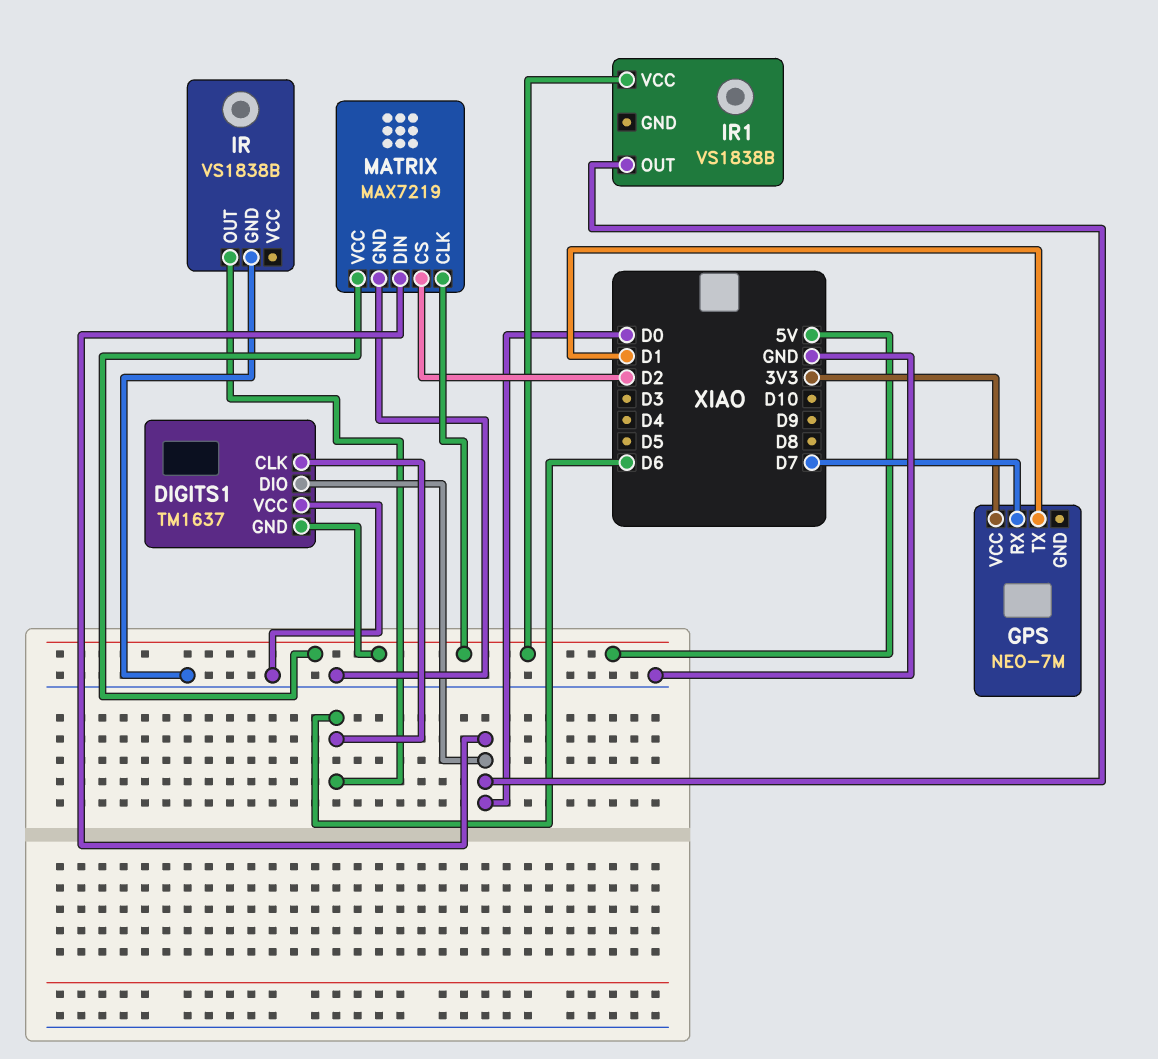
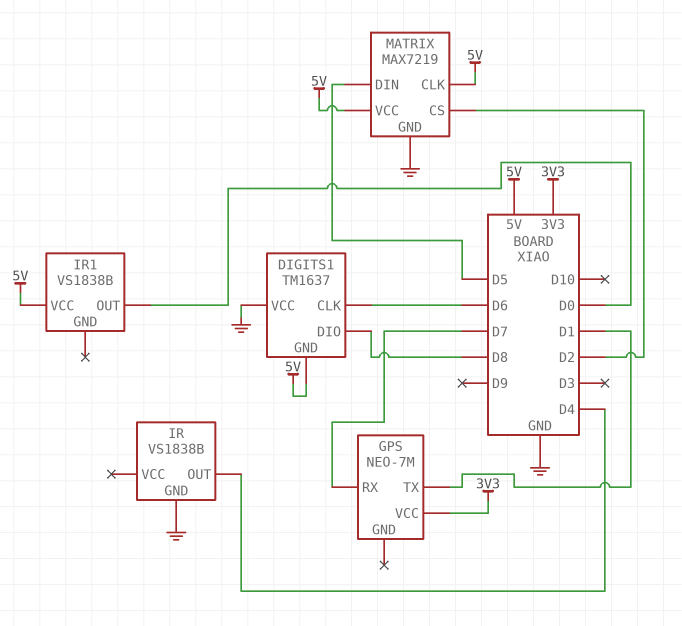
DIGITS1 pin DIO: D0 -> D8
IR pin OUT: D6 -> D4
MATRIX pin DIN: D0 -> D5

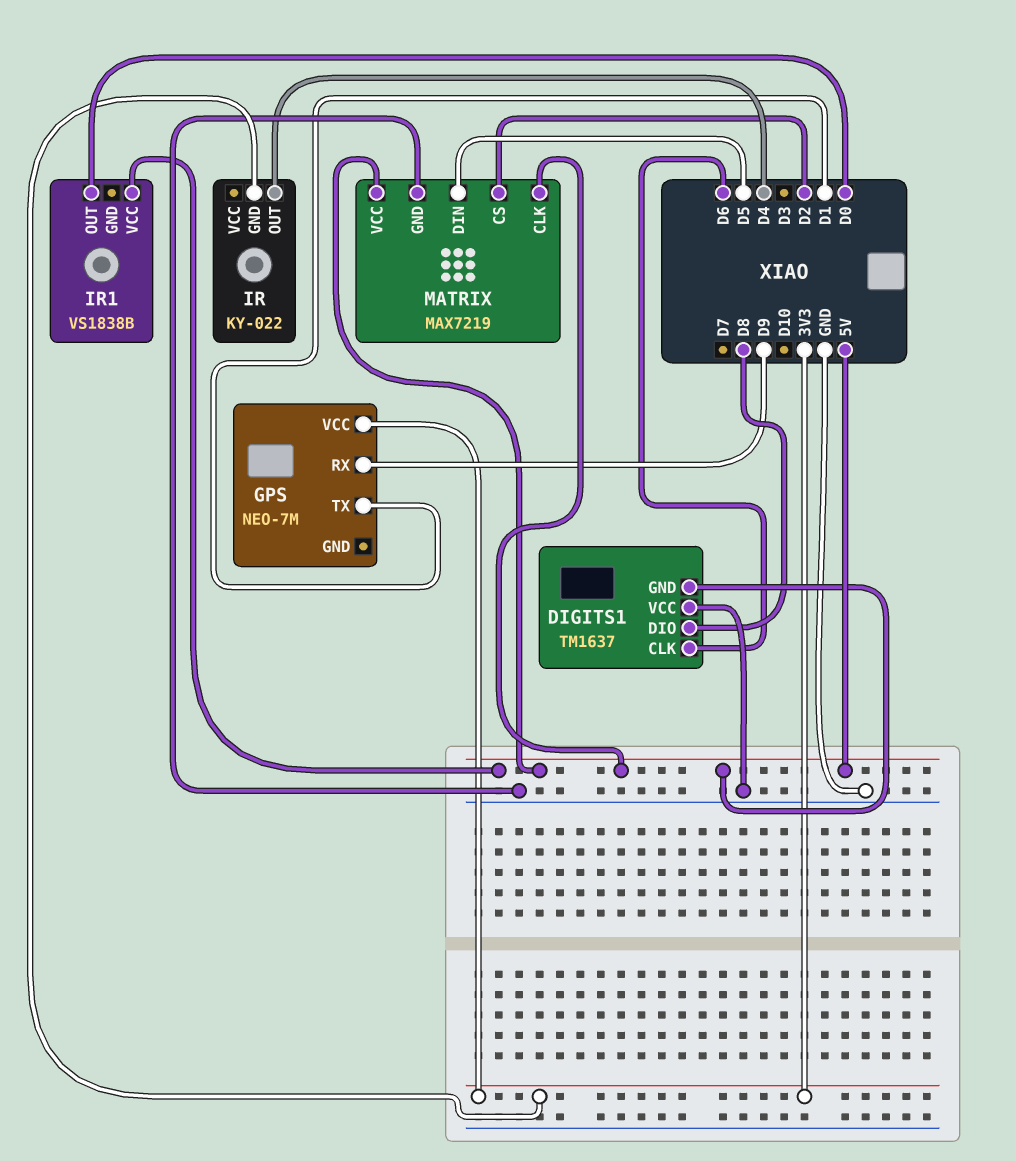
GPS pin RX: D7 -> D9
IR: VS1838B -> KY-022
IR pin GND: GND -> 3V3

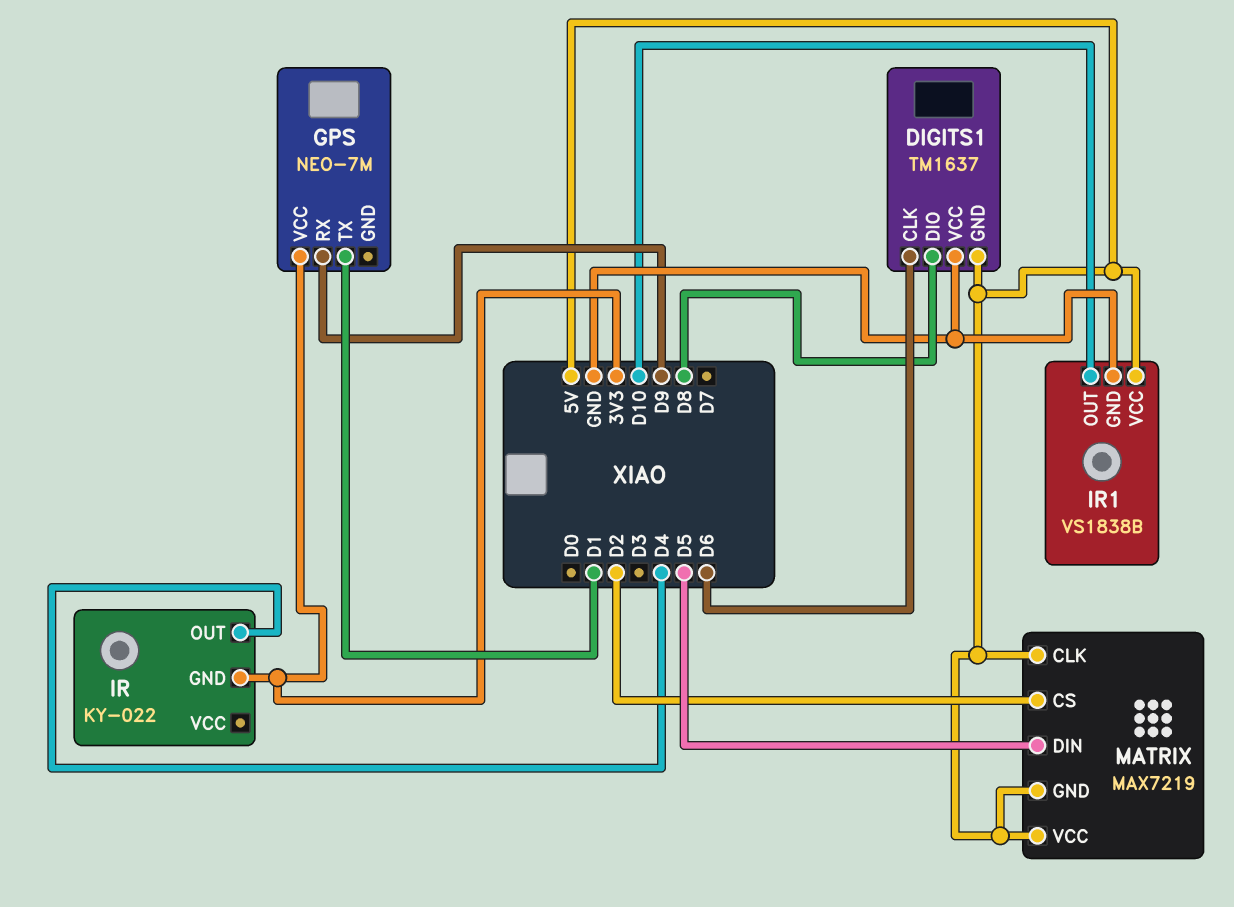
IR1 pin GND: none -> GND
IR1 pin OUT: D0 -> D10
MATRIX pin GND: GND -> 5V

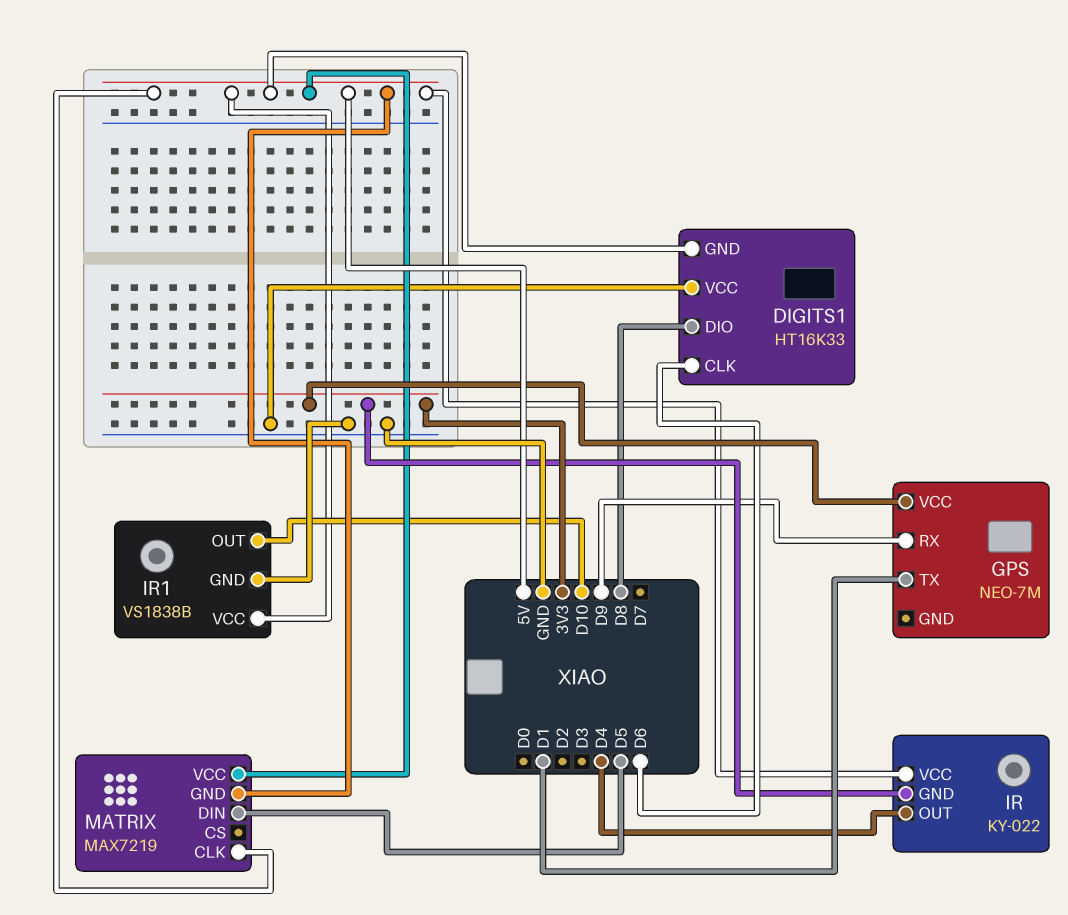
DIGITS1: TM1637 -> HT16K33
IR pin VCC: none -> 5V
MATRIX pin CS: D2 -> none

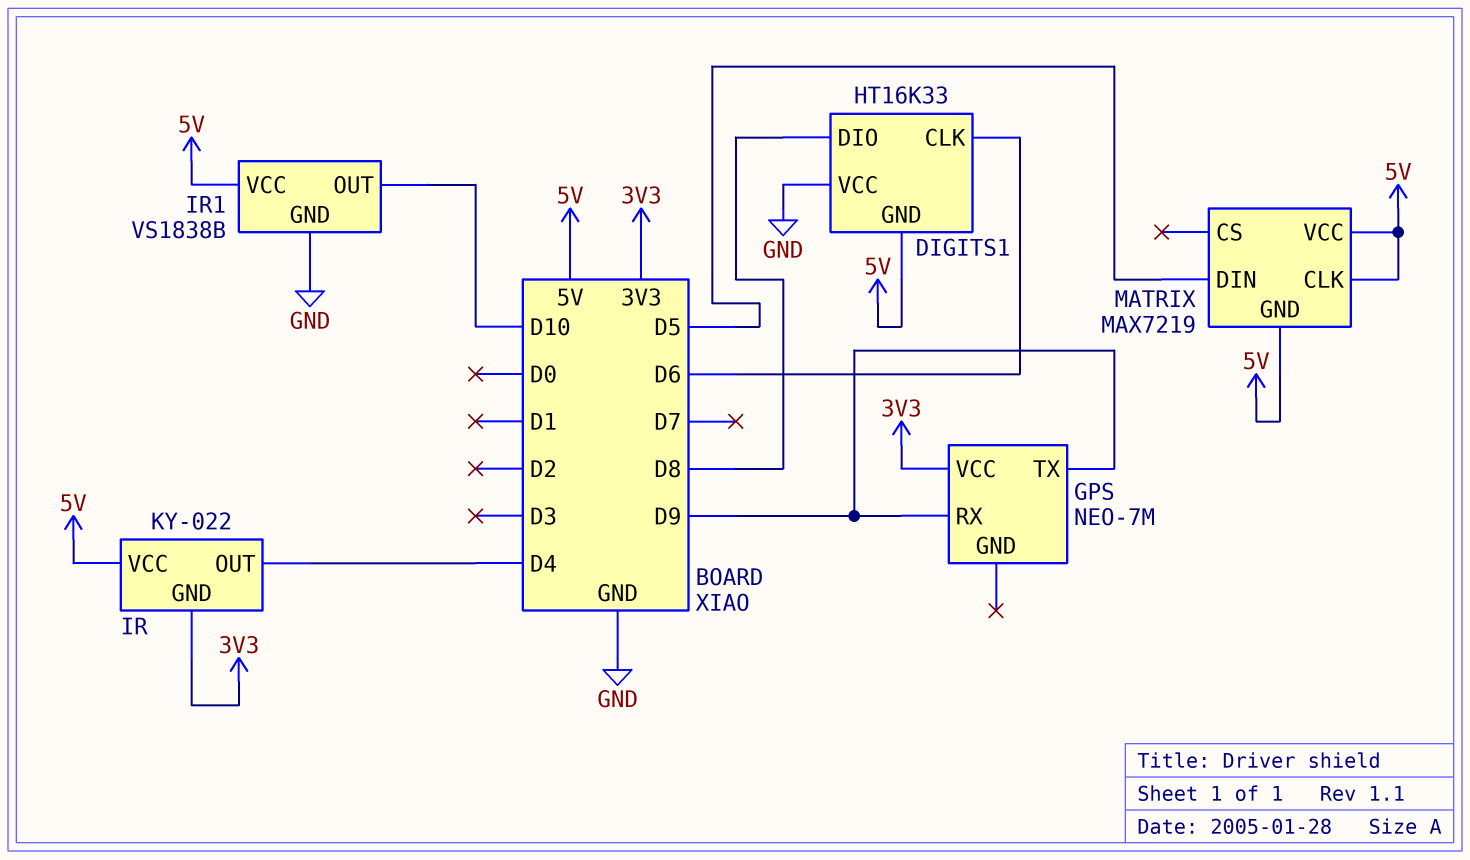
GPS pin TX: D1 -> D9

